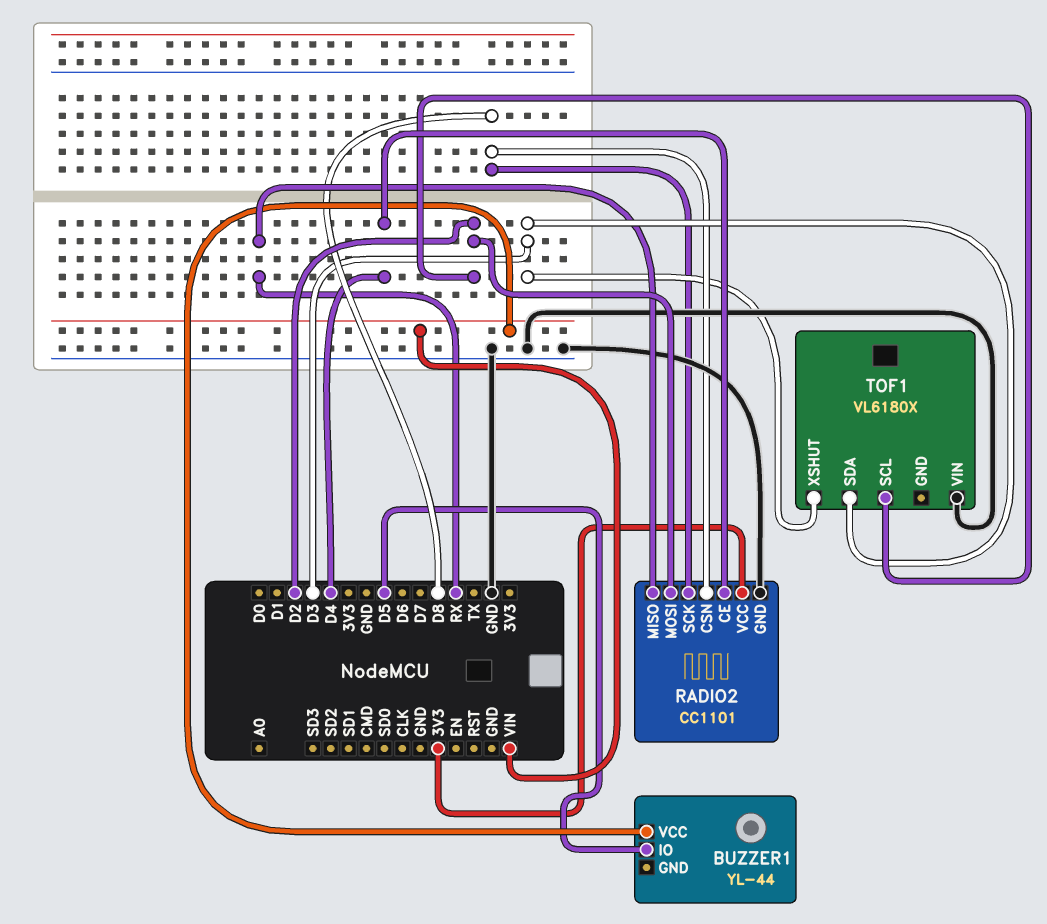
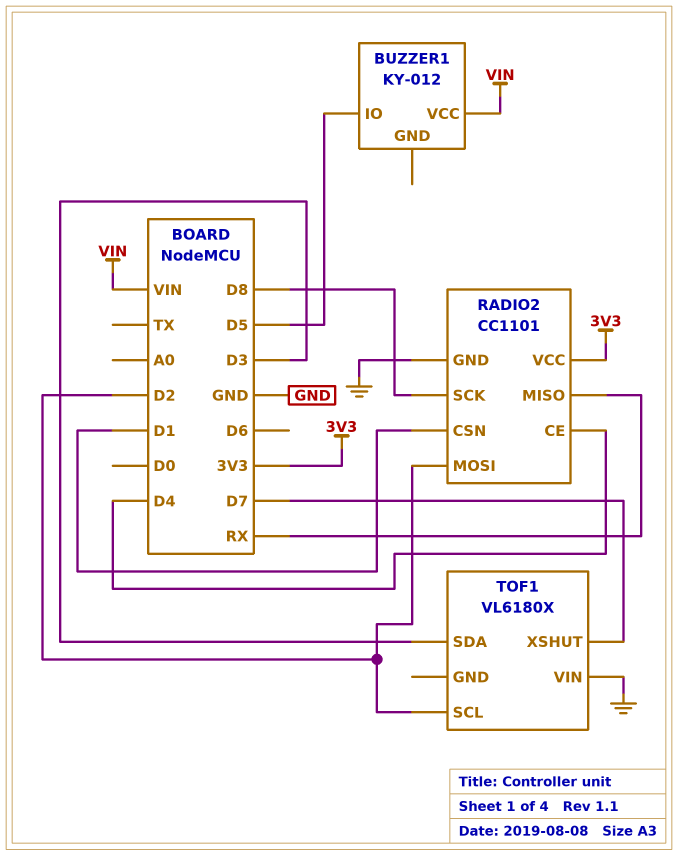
BUZZER1: YL-44 -> KY-012
RADIO2 pin CSN: D8 -> D1
TOF1 pin XSHUT: D3 -> D7

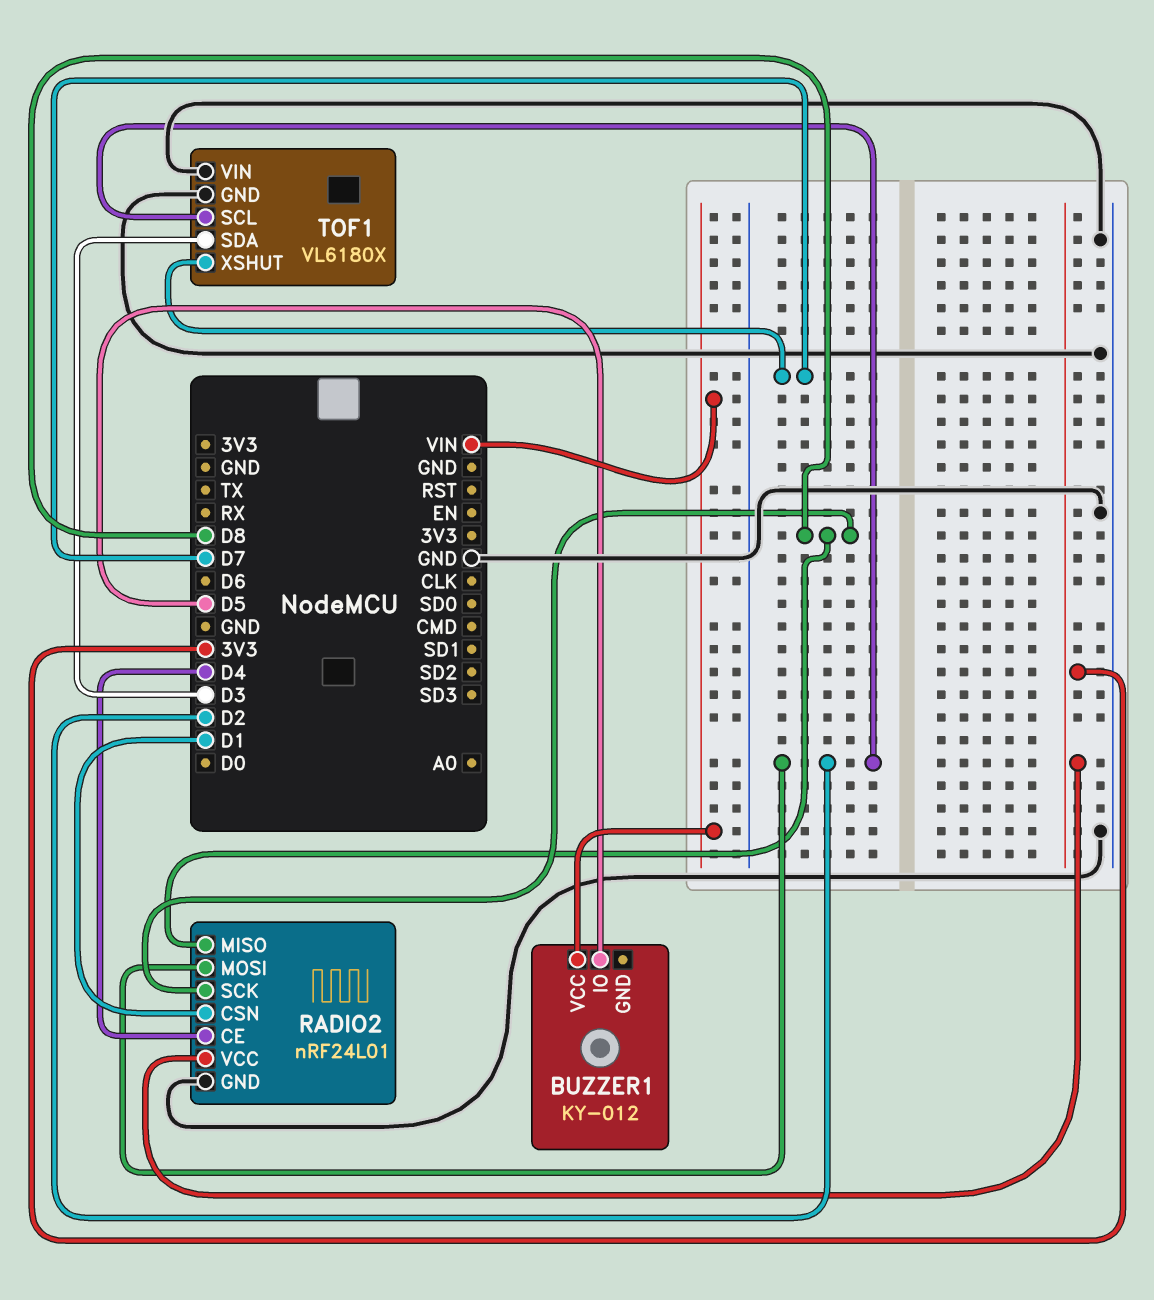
RADIO2: CC1101 -> nRF24L01
RADIO2 pin MISO: RX -> D8
TOF1 pin GND: none -> GND

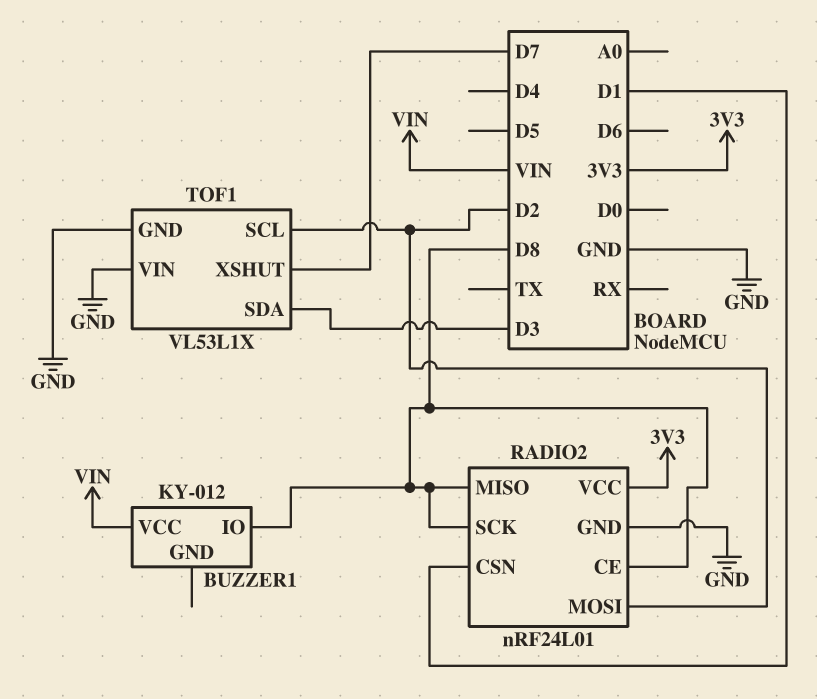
BUZZER1 pin IO: D5 -> D8
RADIO2 pin CE: D4 -> D8
TOF1: VL6180X -> VL53L1X

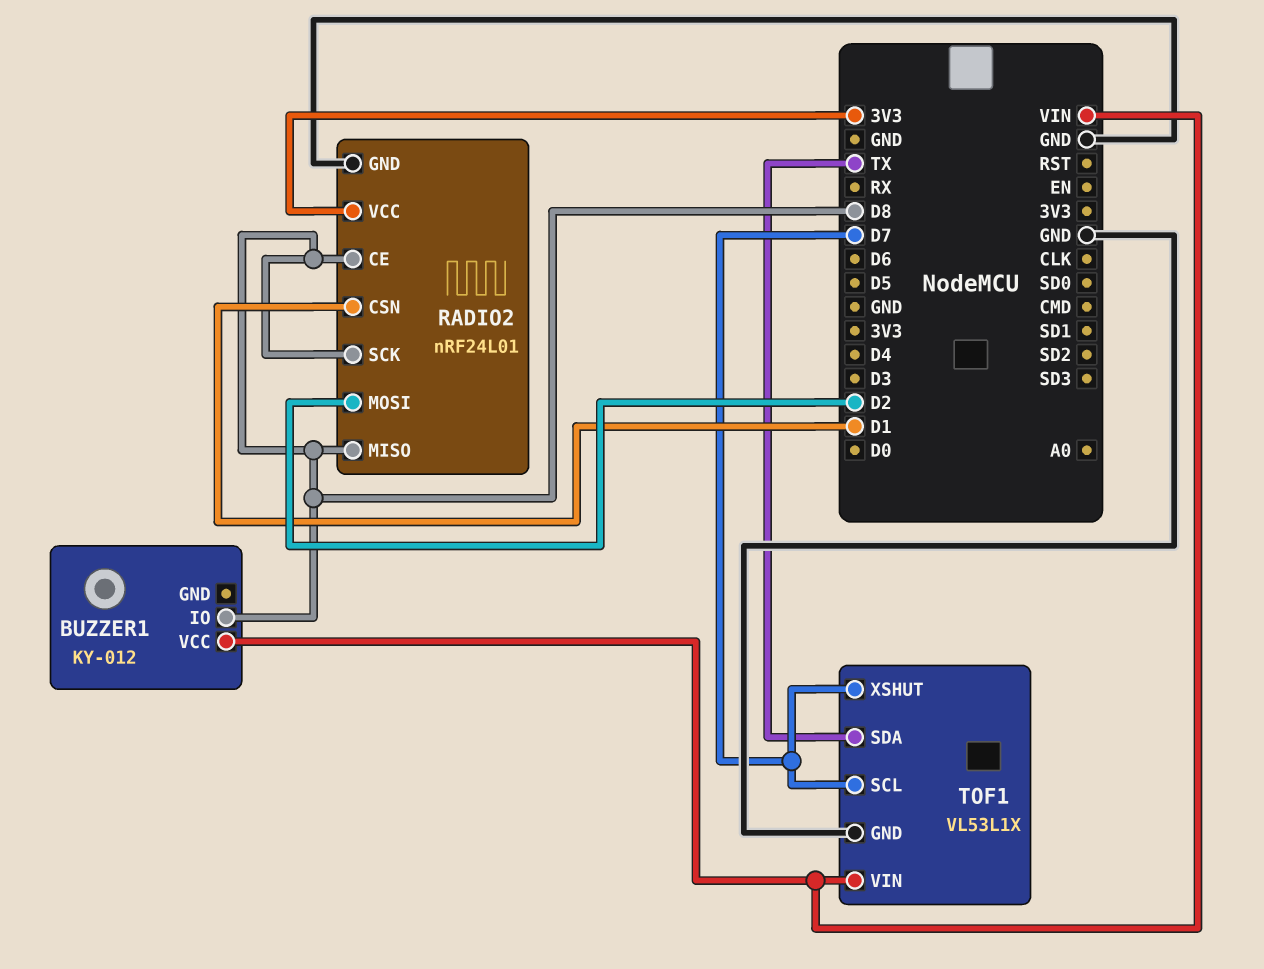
TOF1 pin SCL: D2 -> D7
TOF1 pin SDA: D3 -> TX
TOF1 pin VIN: GND -> VIN

